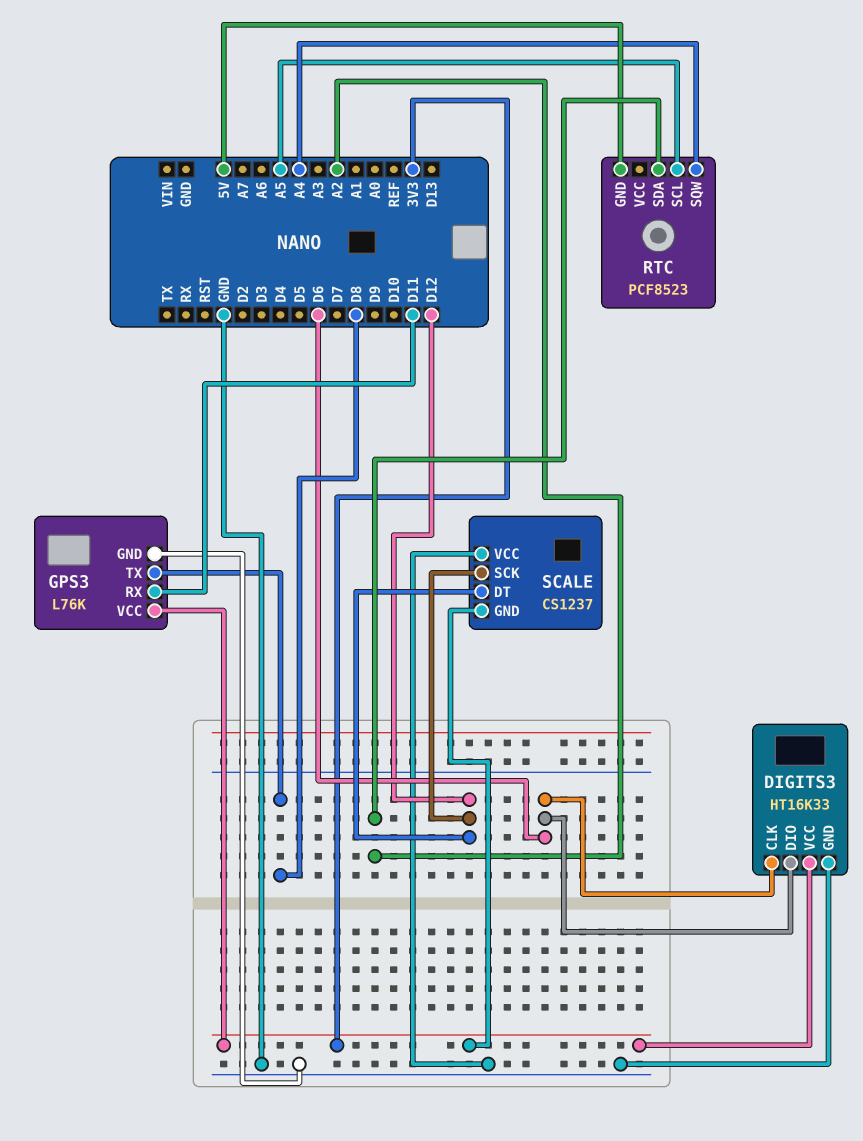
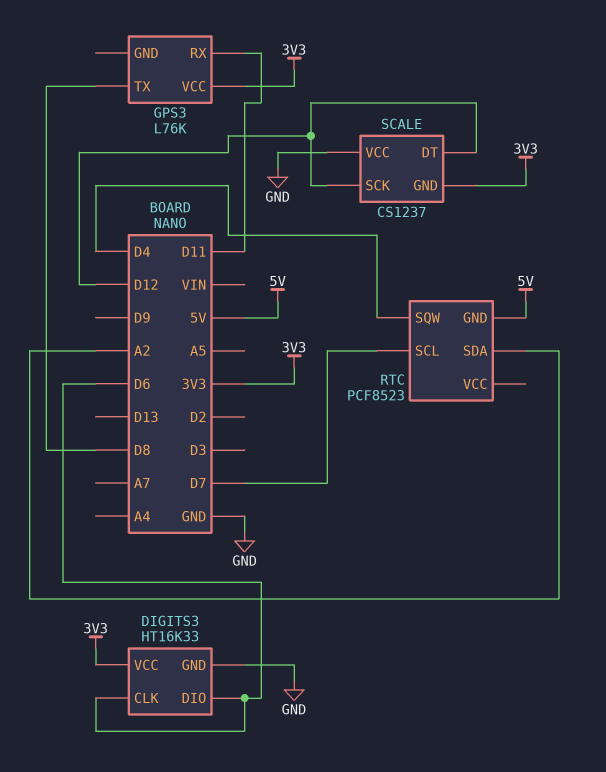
GPS3 pin GND: GND -> none
RTC pin SCL: A5 -> D7
RTC pin SQW: A4 -> D4

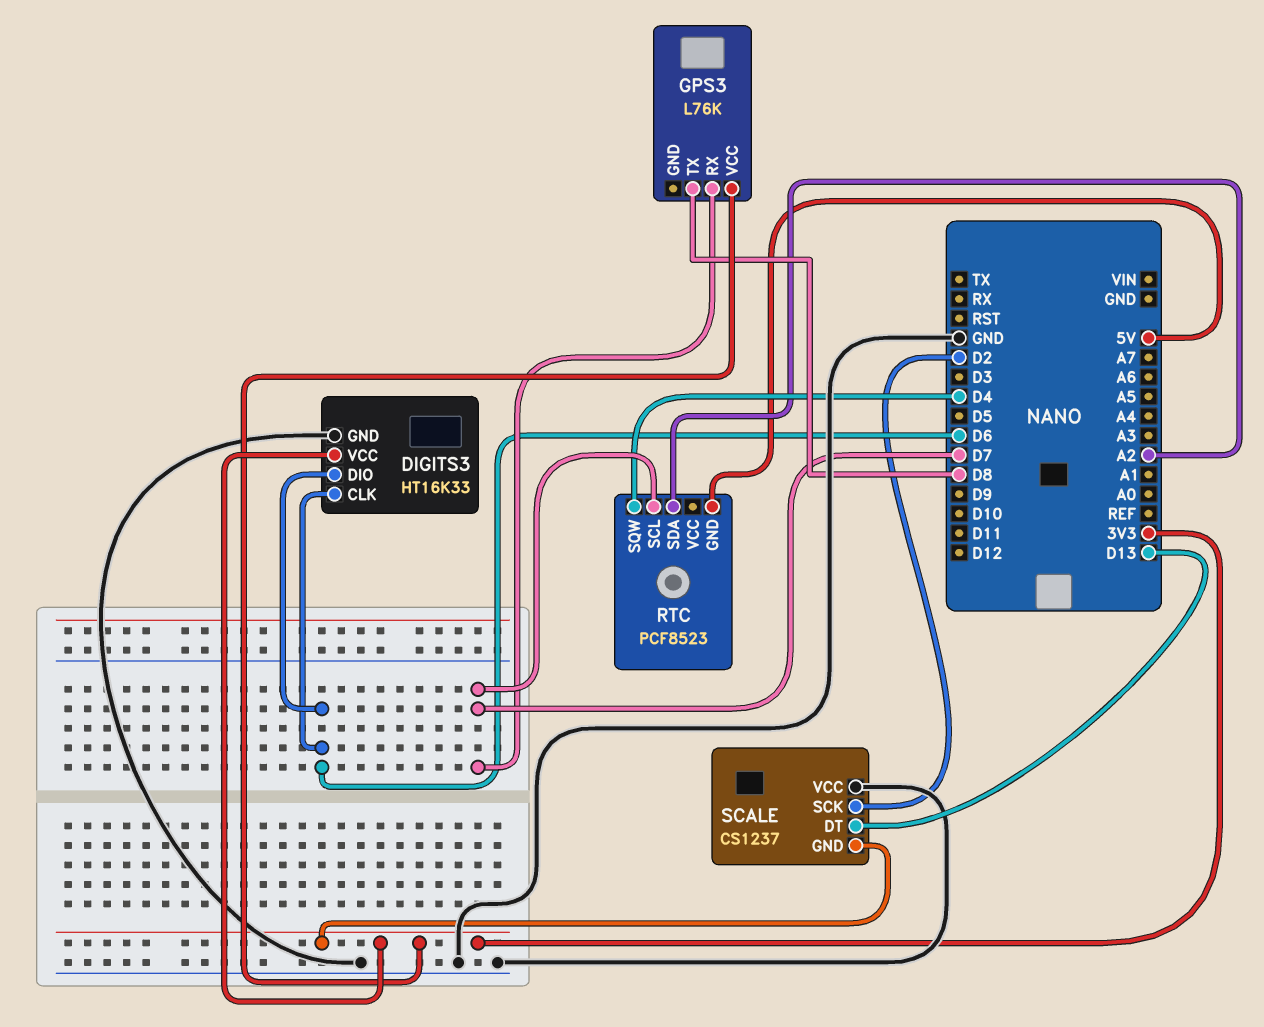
GPS3 pin RX: D11 -> D7
SCALE pin DT: D12 -> D13
SCALE pin SCK: D12 -> D2

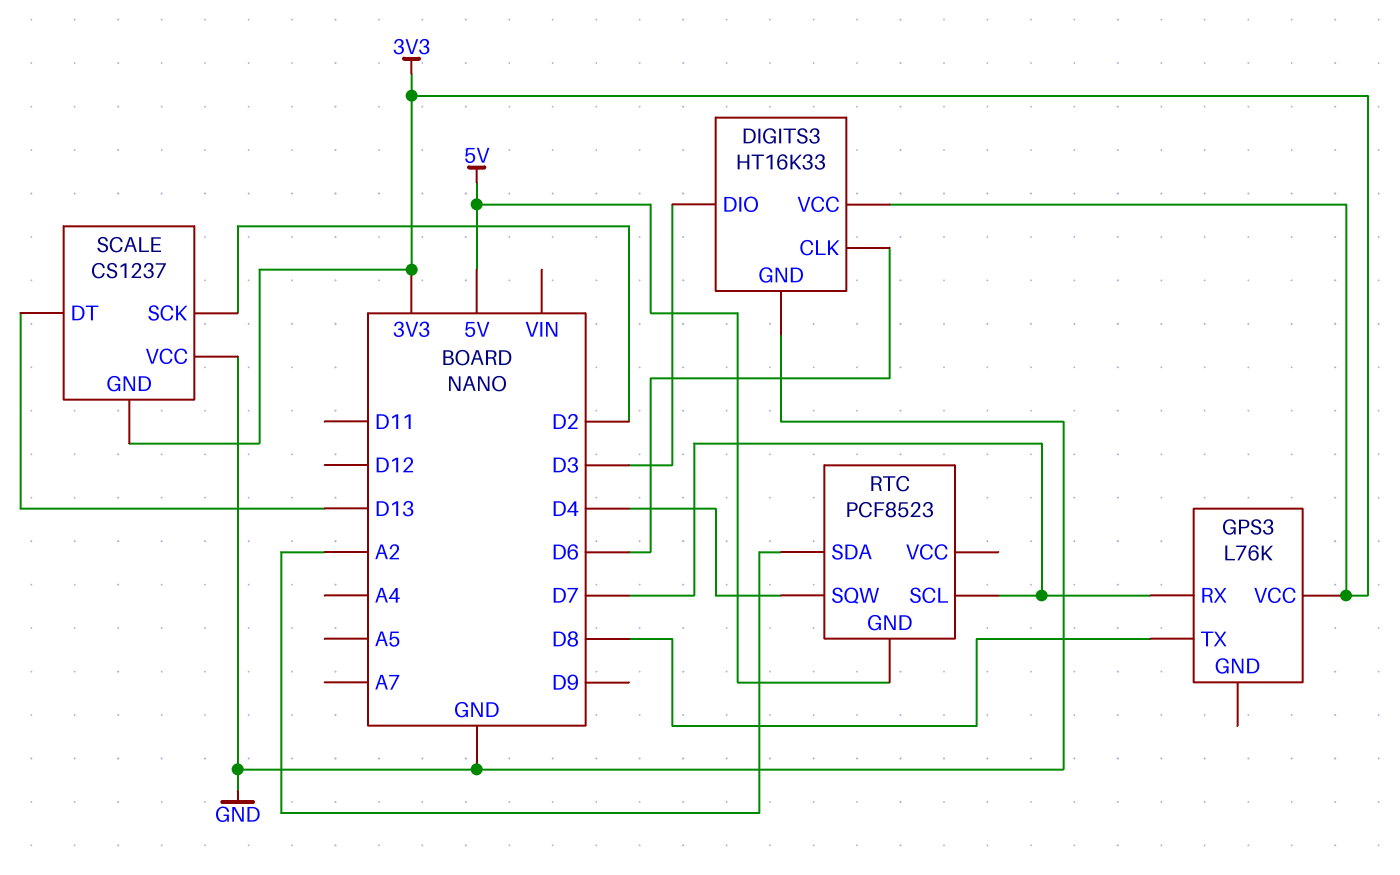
DIGITS3 pin DIO: D6 -> D3

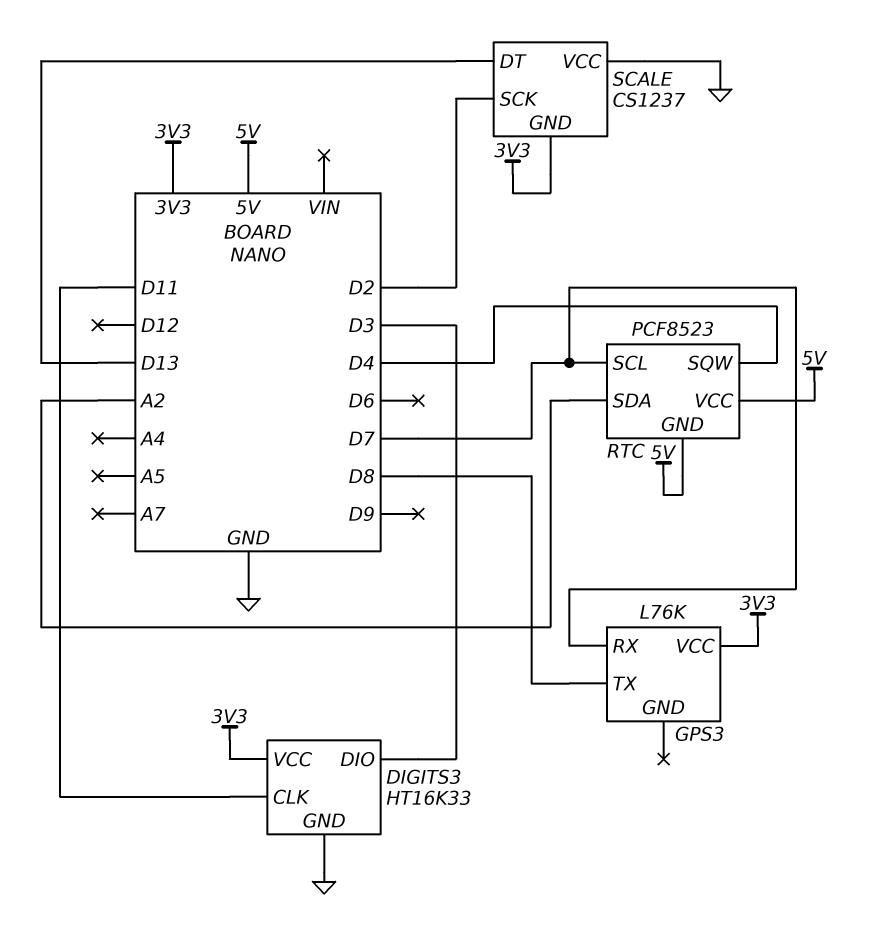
DIGITS3 pin CLK: D6 -> D11
RTC pin VCC: none -> 5V

